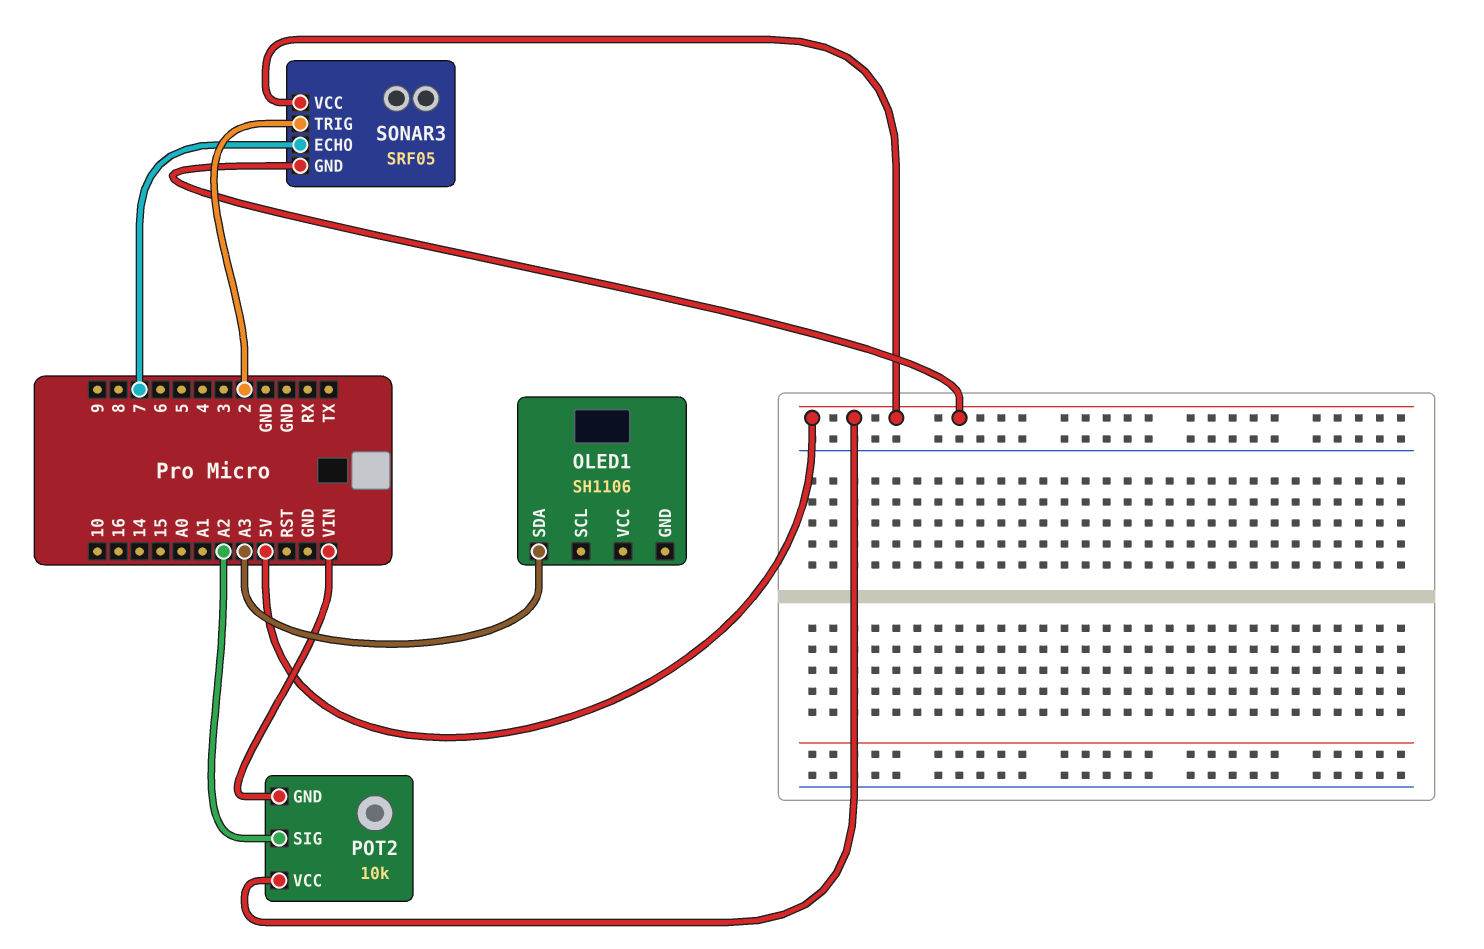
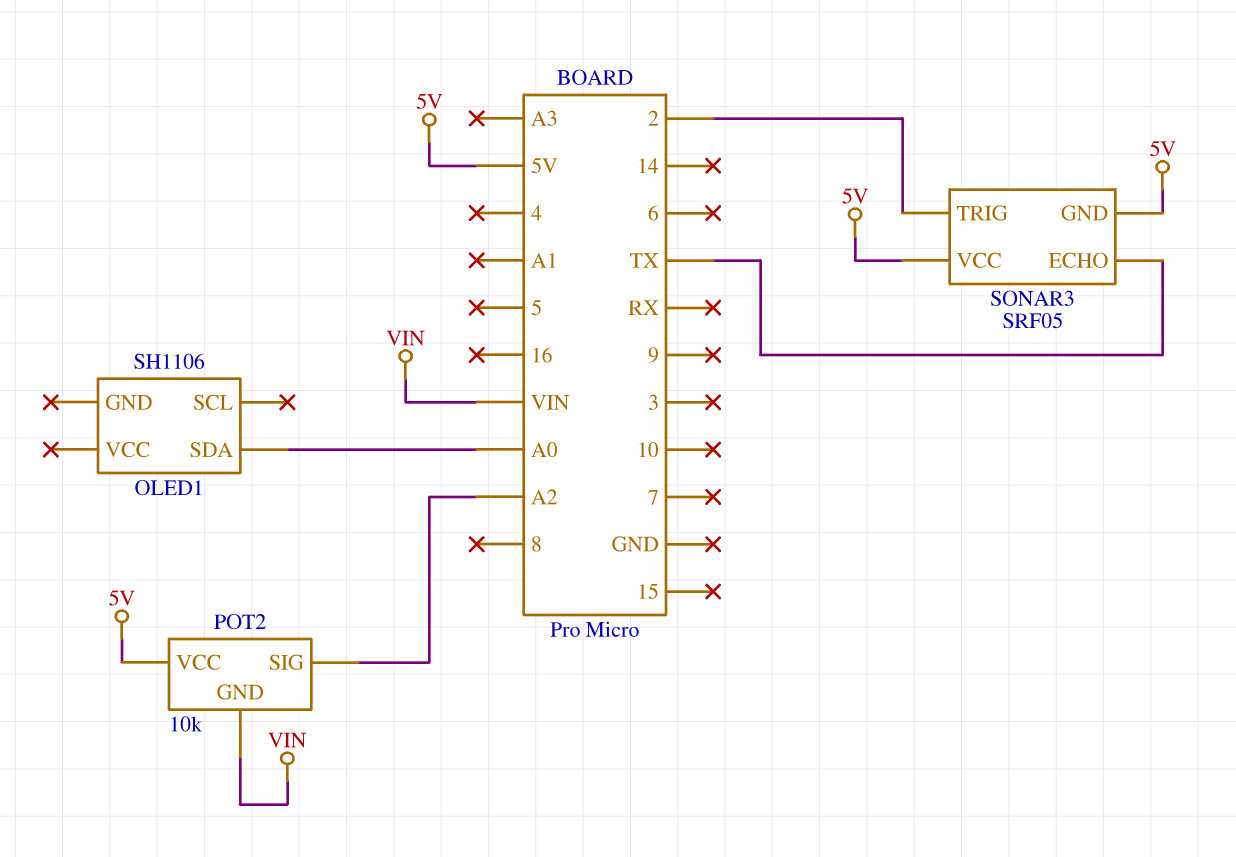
OLED1 pin SDA: A3 -> A0
SONAR3 pin ECHO: 7 -> TX

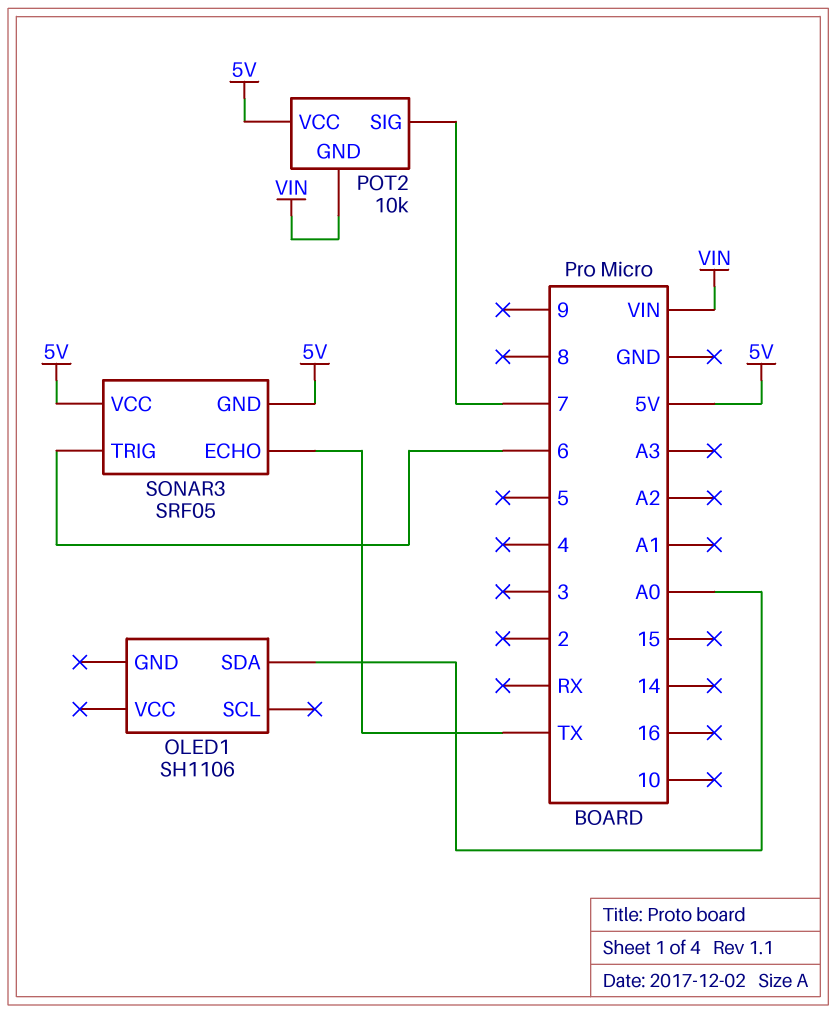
POT2 pin SIG: A2 -> 7
SONAR3 pin TRIG: 2 -> 6

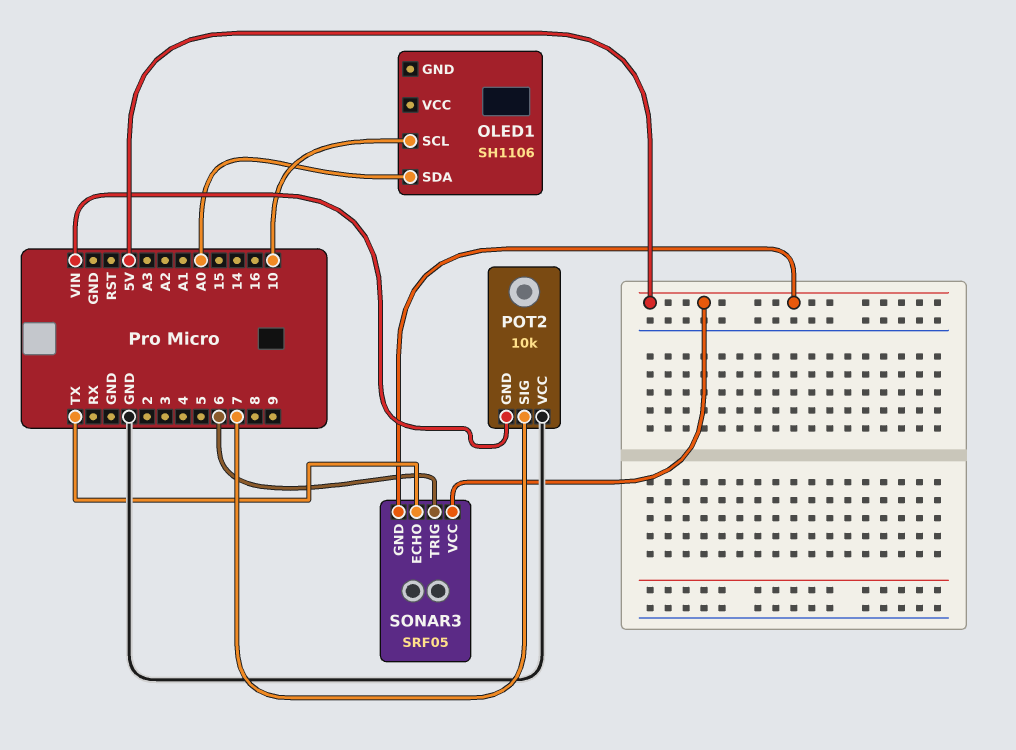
OLED1 pin SCL: none -> 10
POT2 pin VCC: 5V -> GND

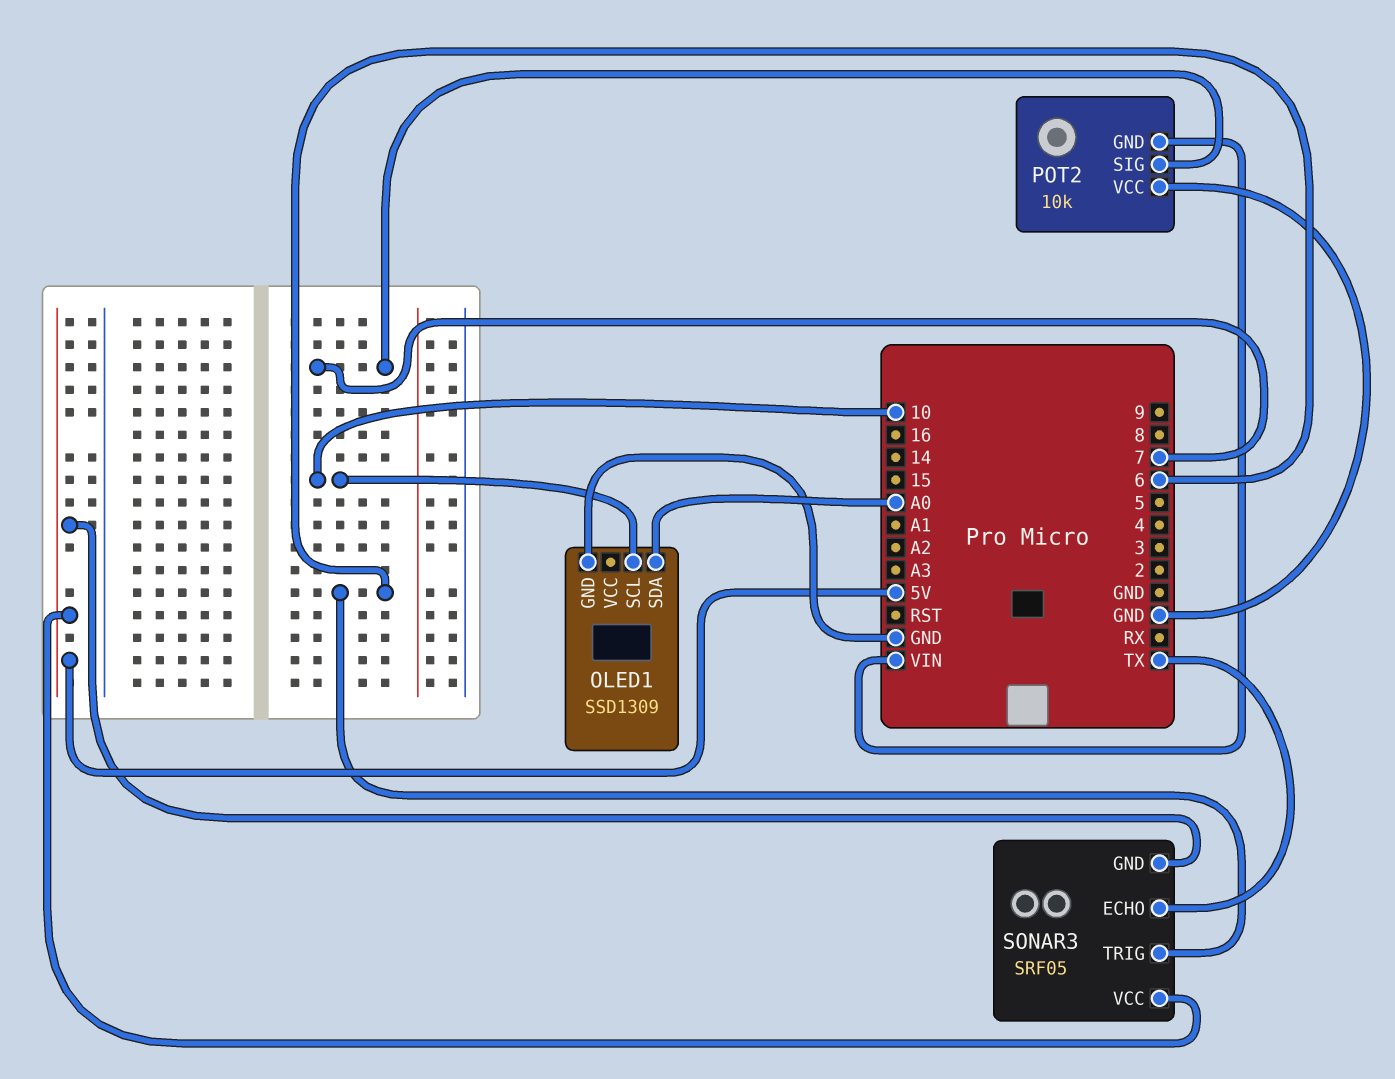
OLED1: SH1106 -> SSD1309
OLED1 pin GND: none -> GND

